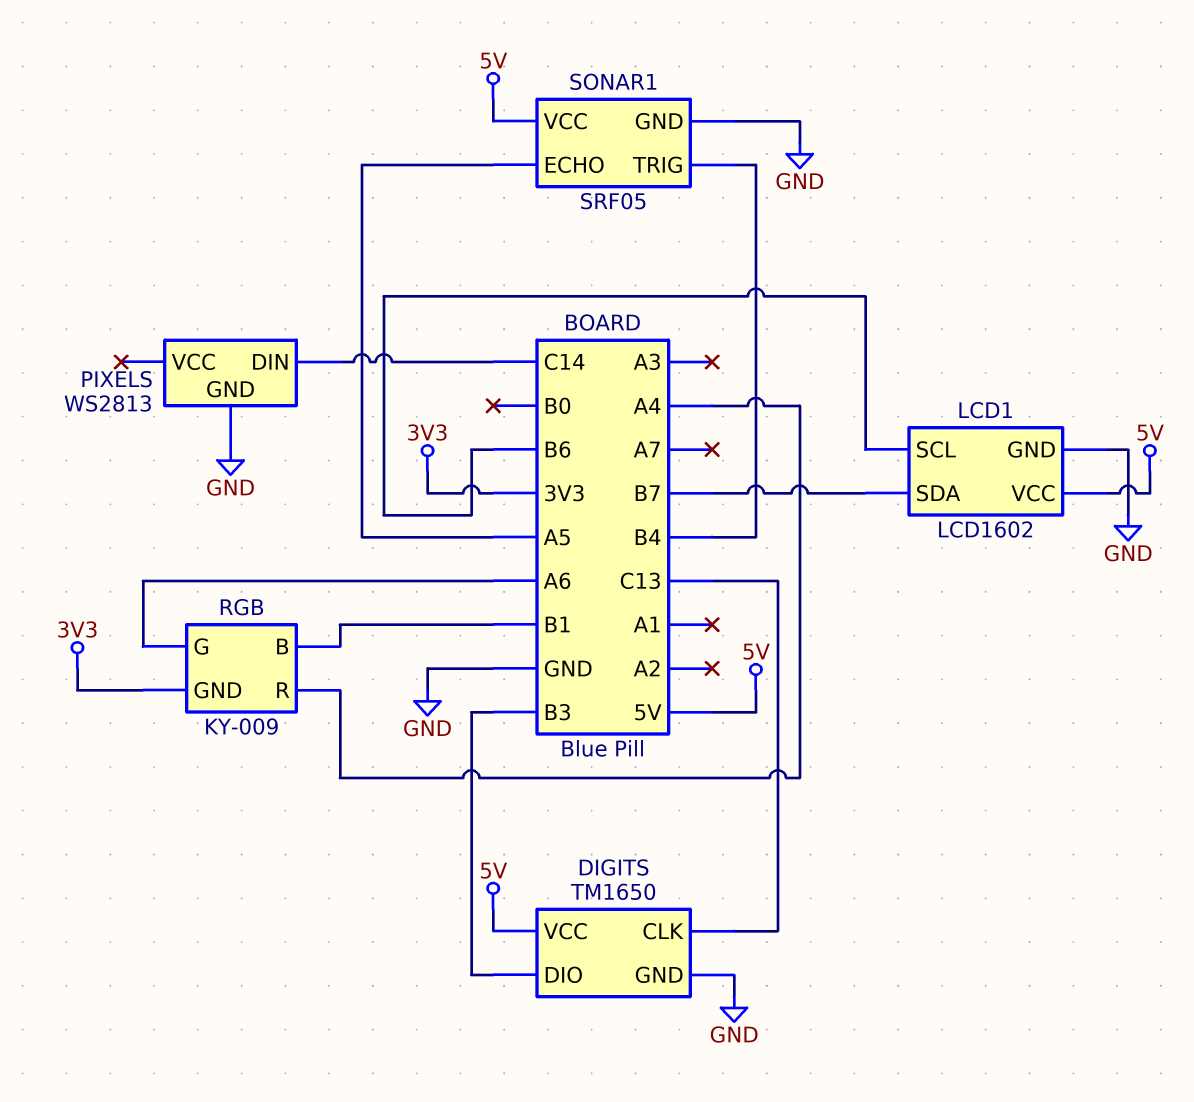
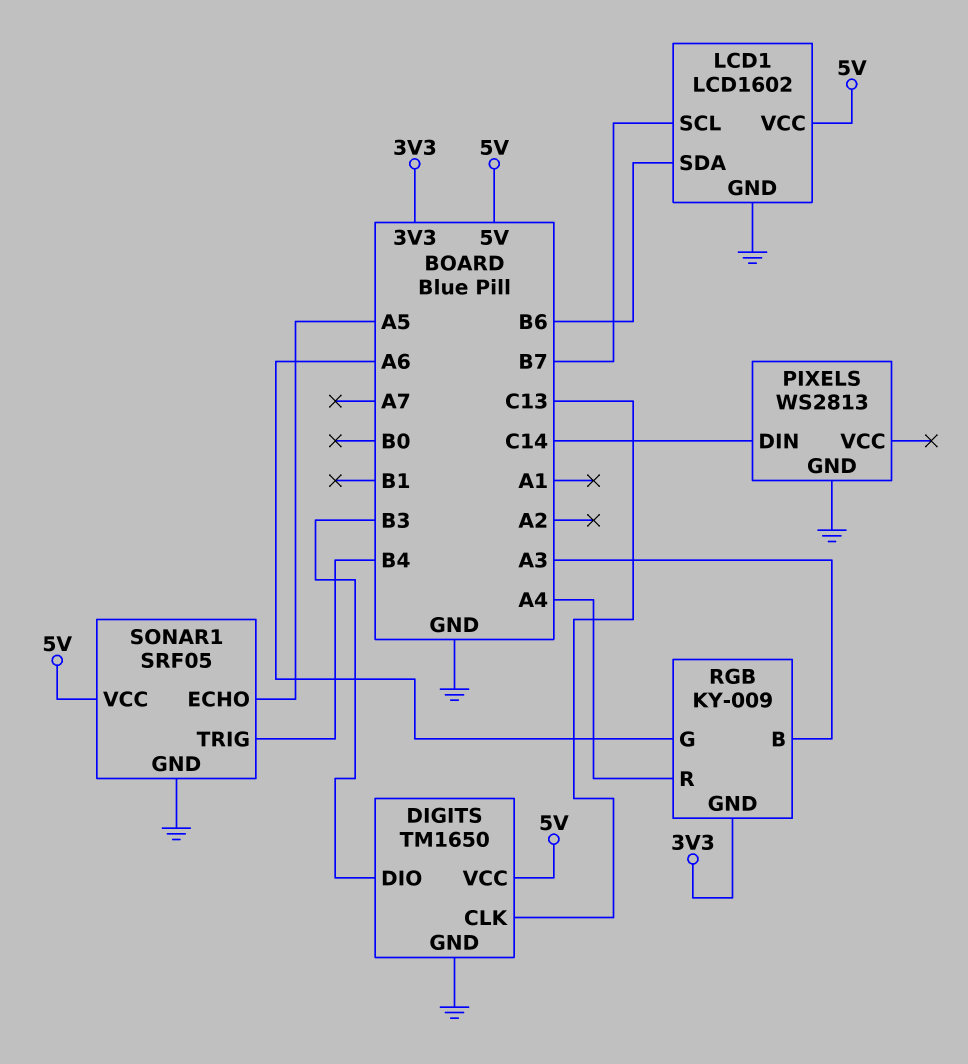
LCD1 pin SCL: B6 -> B7
LCD1 pin SDA: B7 -> B6
RGB pin B: B1 -> A3

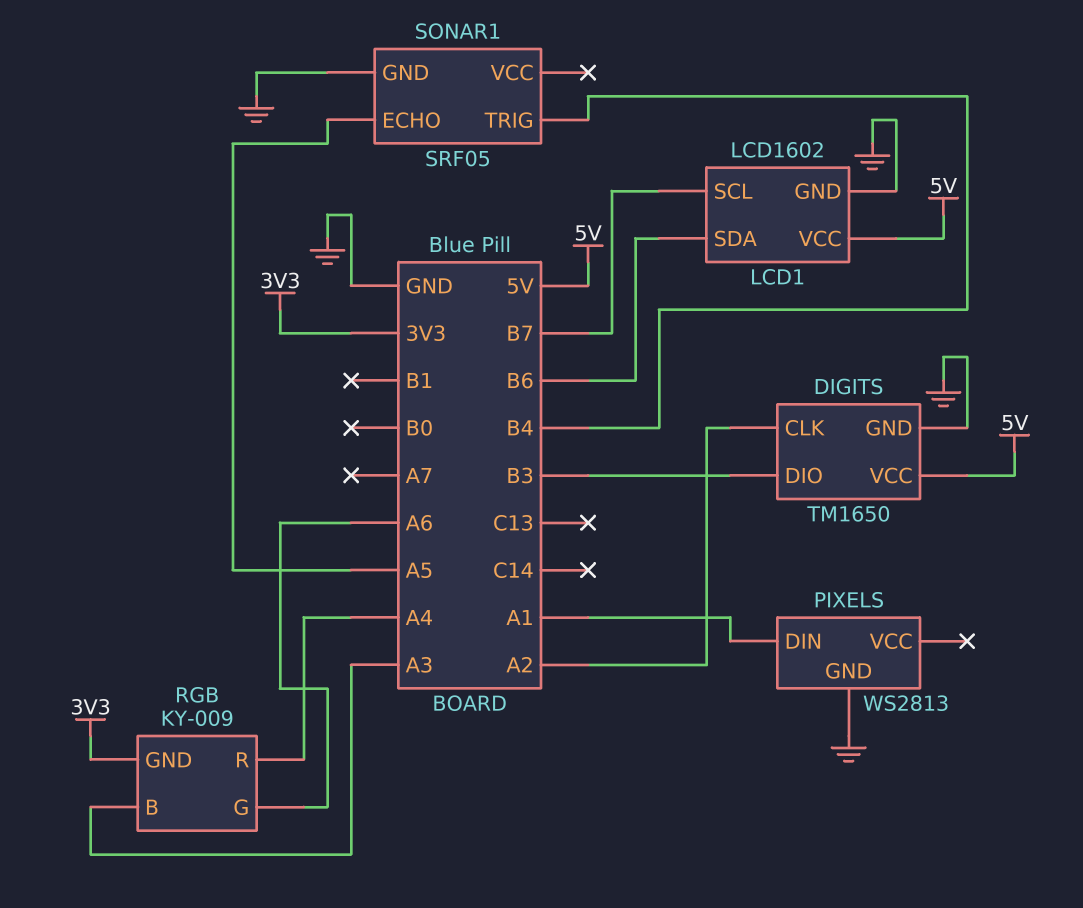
DIGITS pin CLK: C13 -> A2
PIXELS pin DIN: C14 -> A1
SONAR1 pin VCC: 5V -> none

